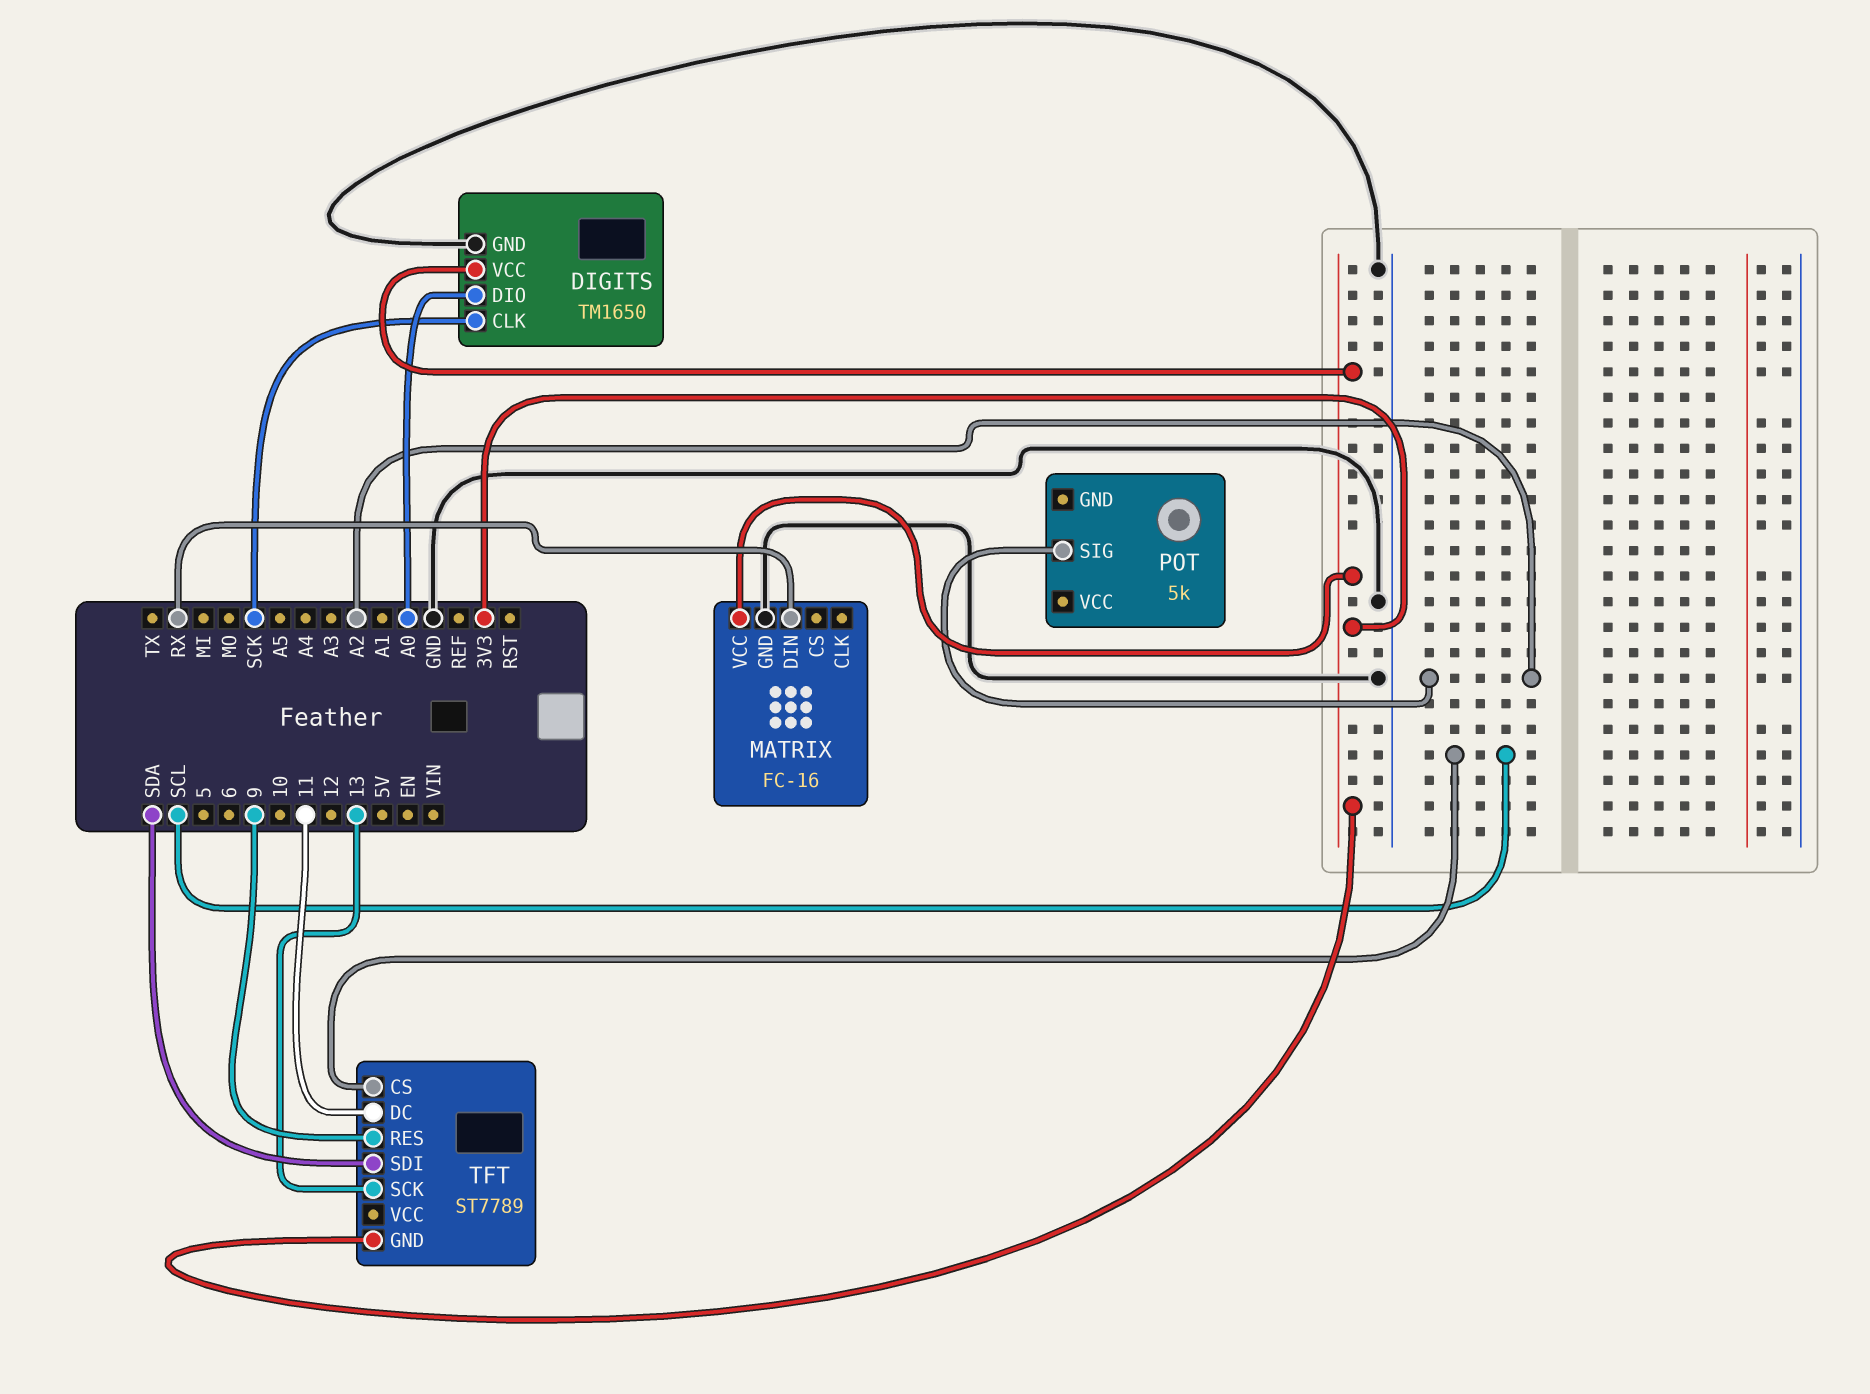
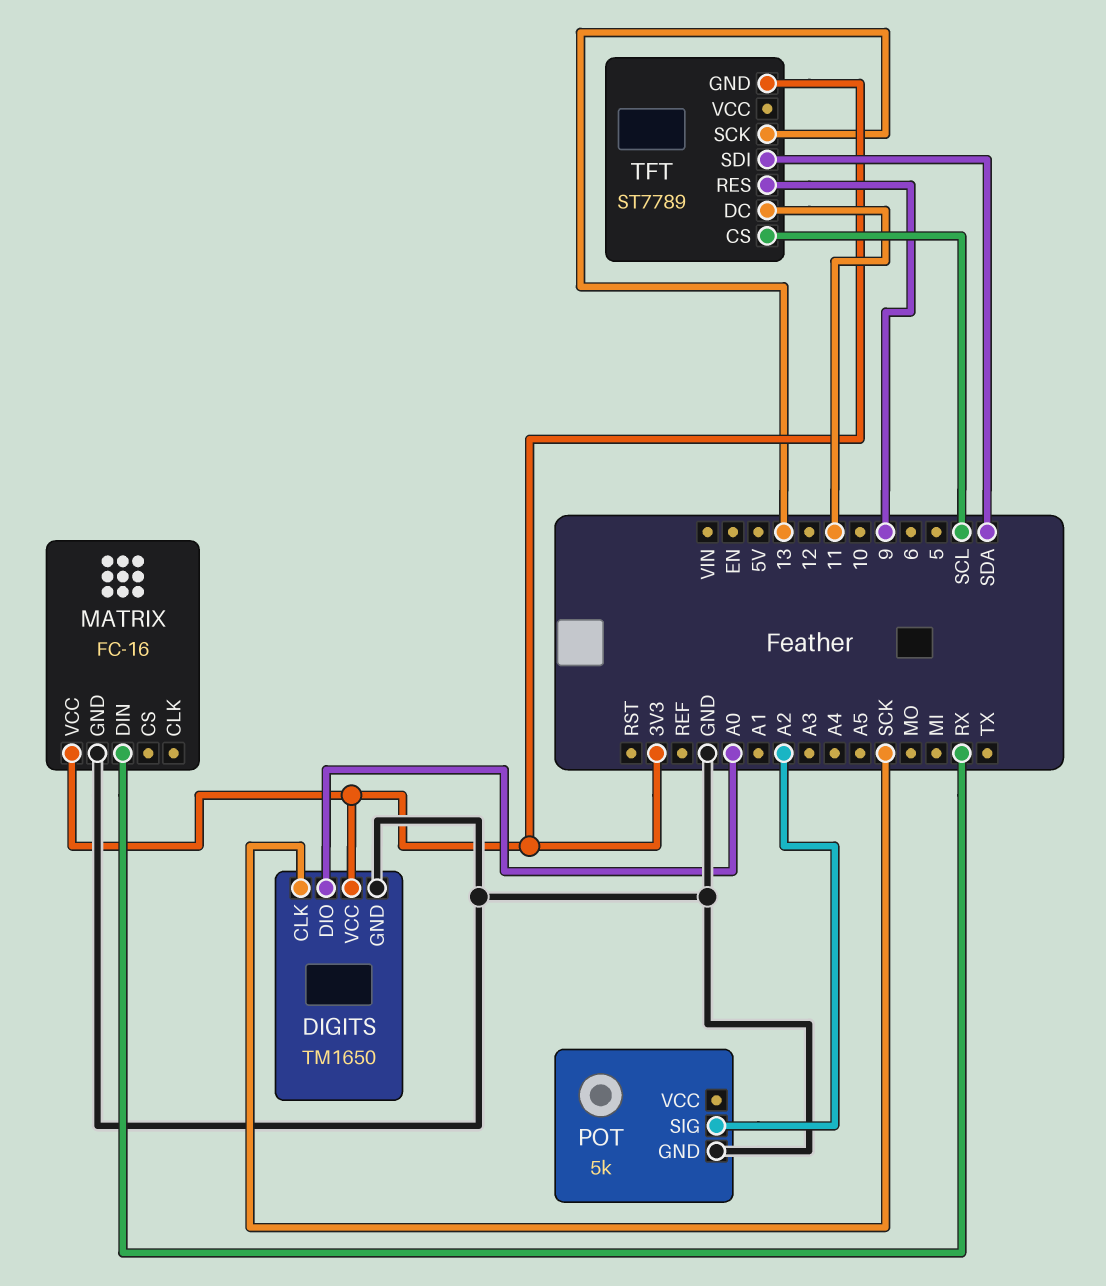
POT pin GND: none -> GND

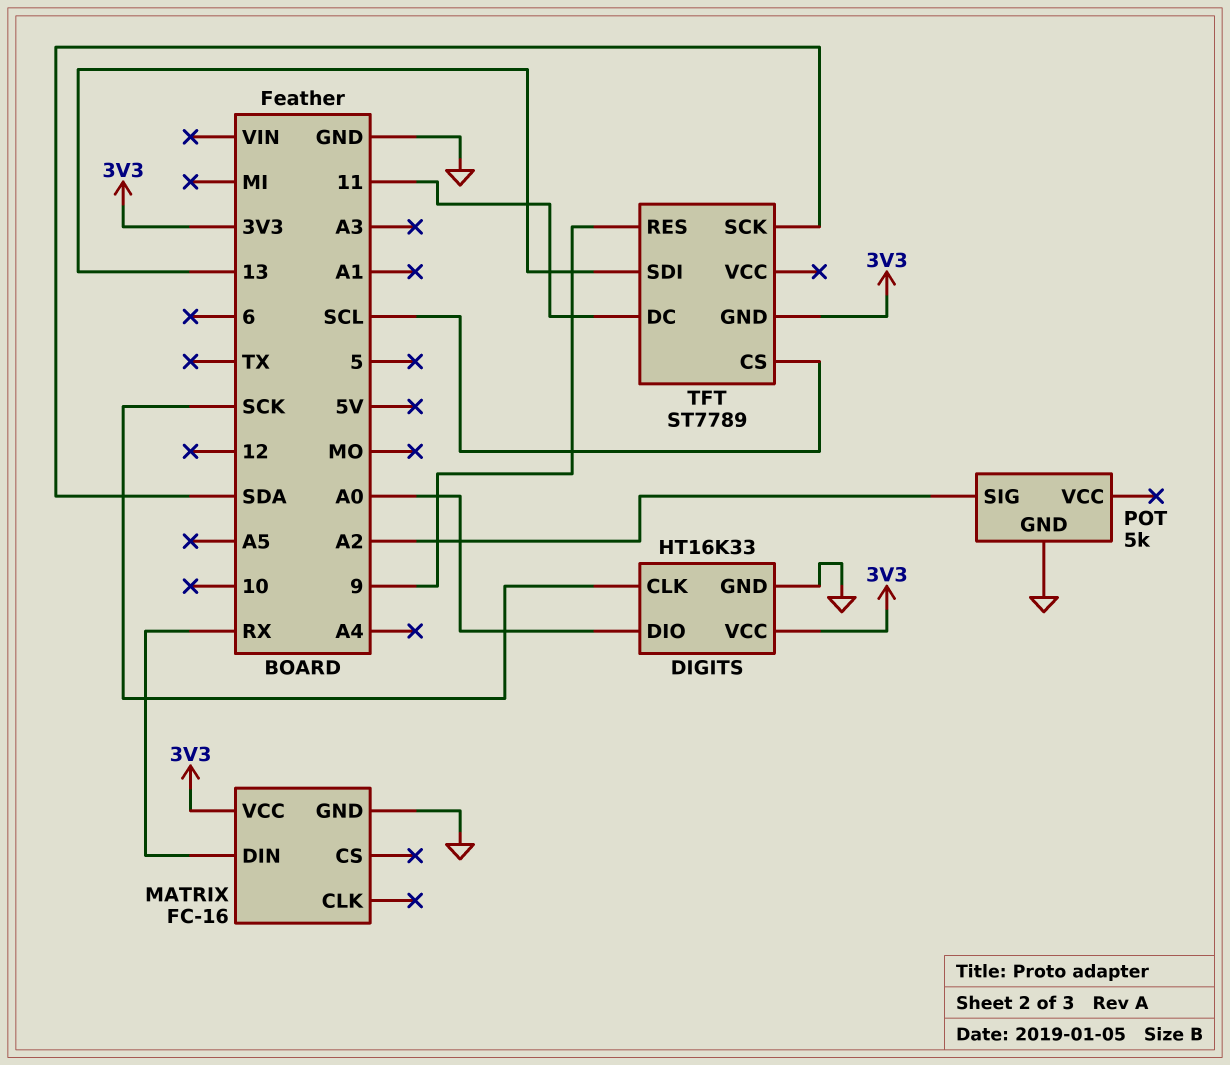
DIGITS: TM1650 -> HT16K33
TFT pin SCK: 13 -> SDA
TFT pin SDI: SDA -> 13

